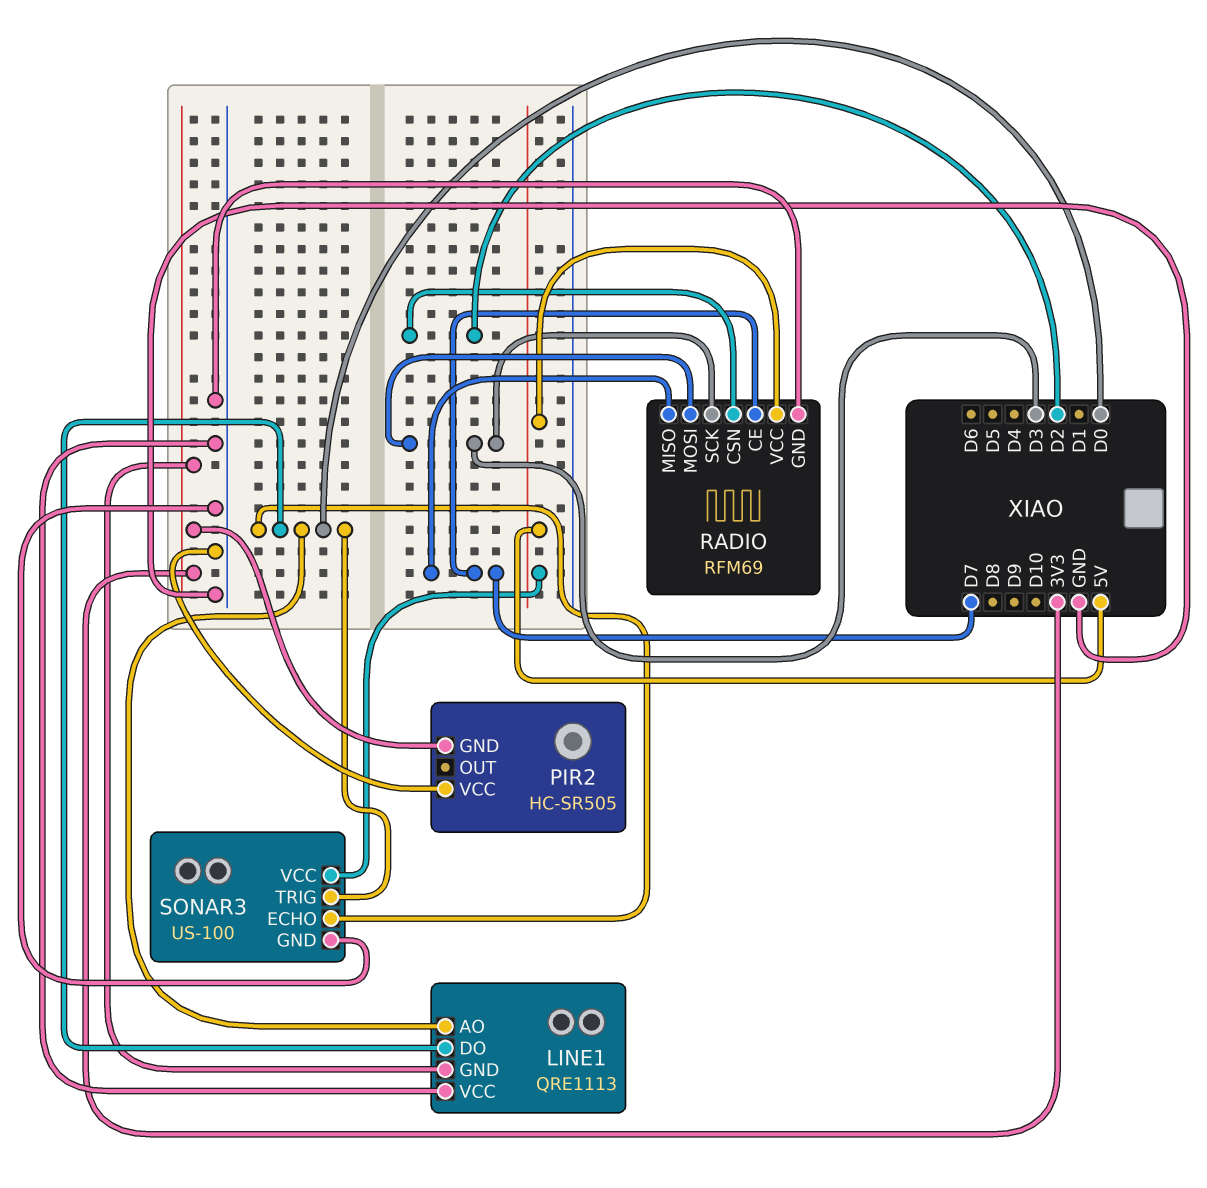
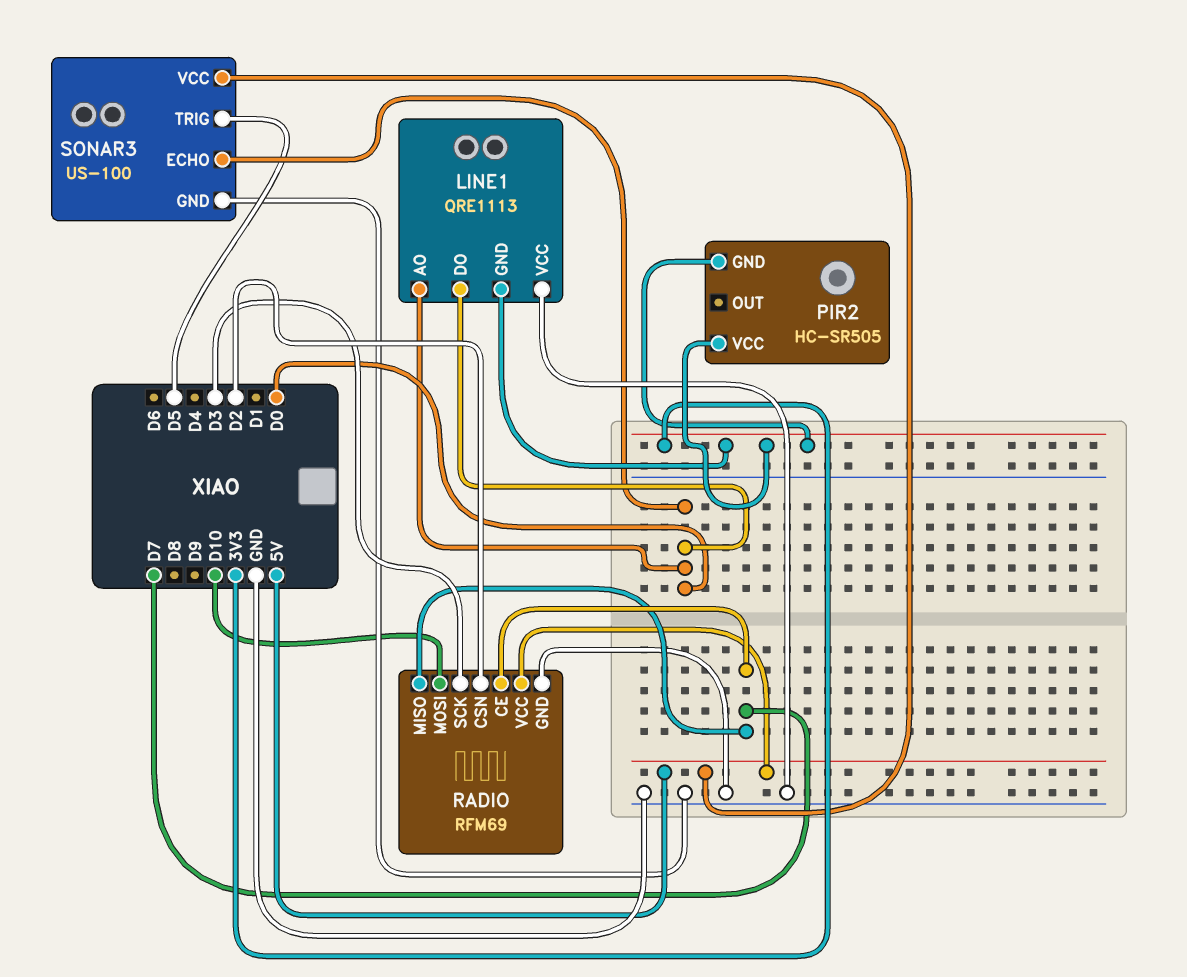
PIR2 pin VCC: GND -> 3V3
RADIO pin MOSI: D3 -> D10
SONAR3 pin TRIG: D0 -> D5

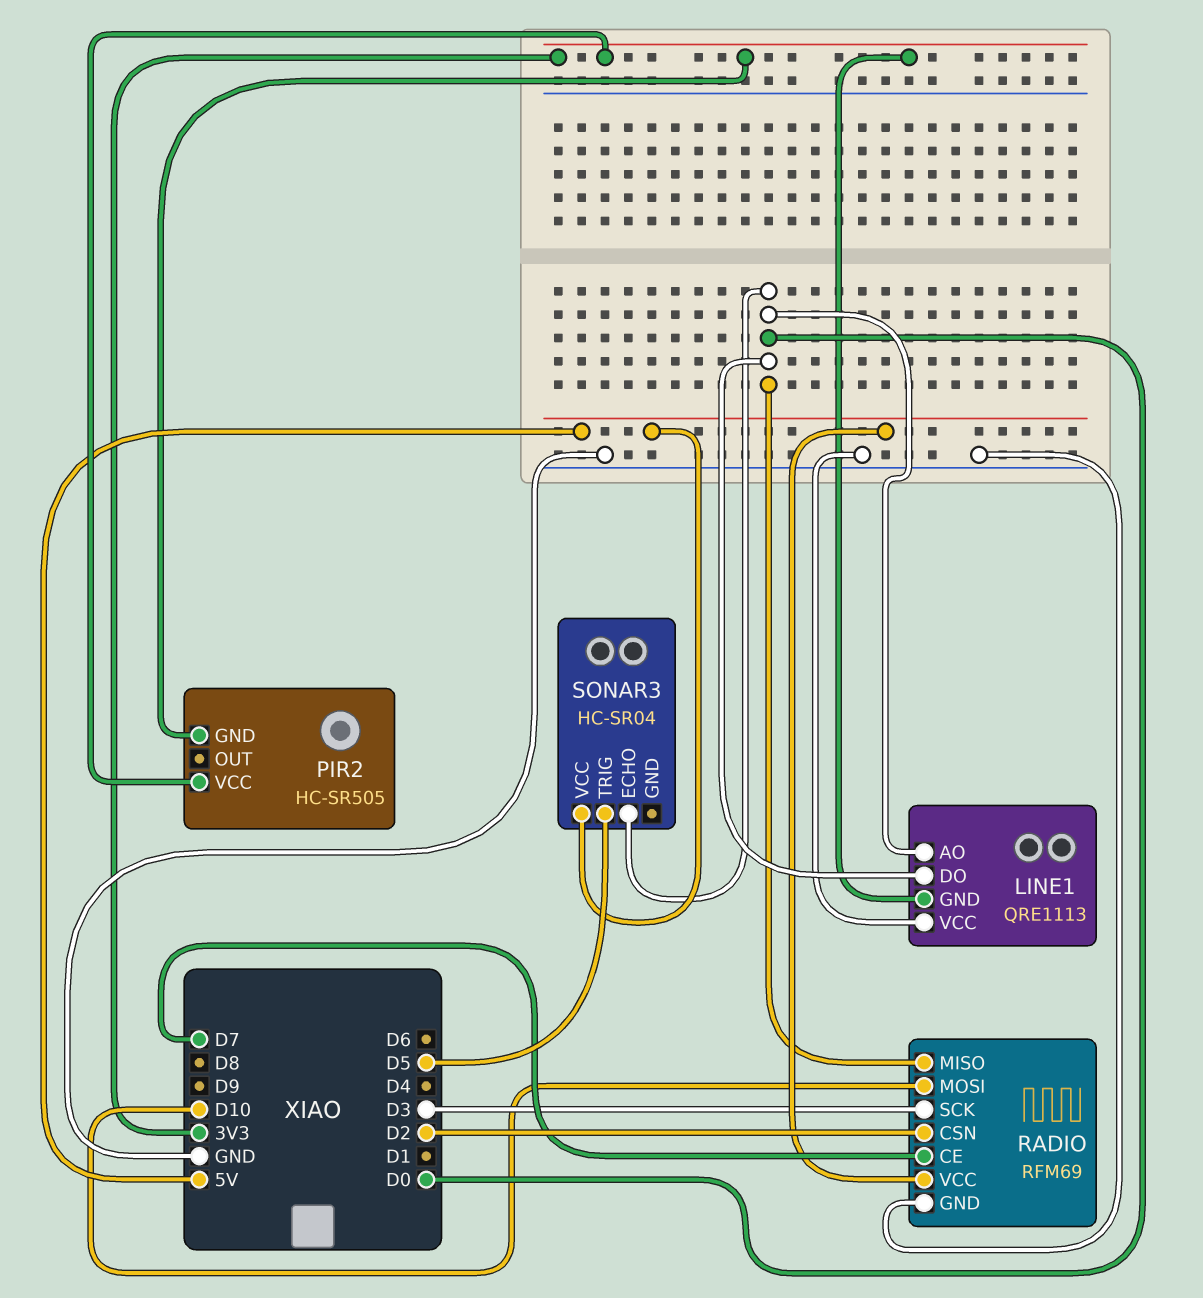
RADIO pin MISO: D7 -> D0
SONAR3: US-100 -> HC-SR04
SONAR3 pin GND: GND -> none

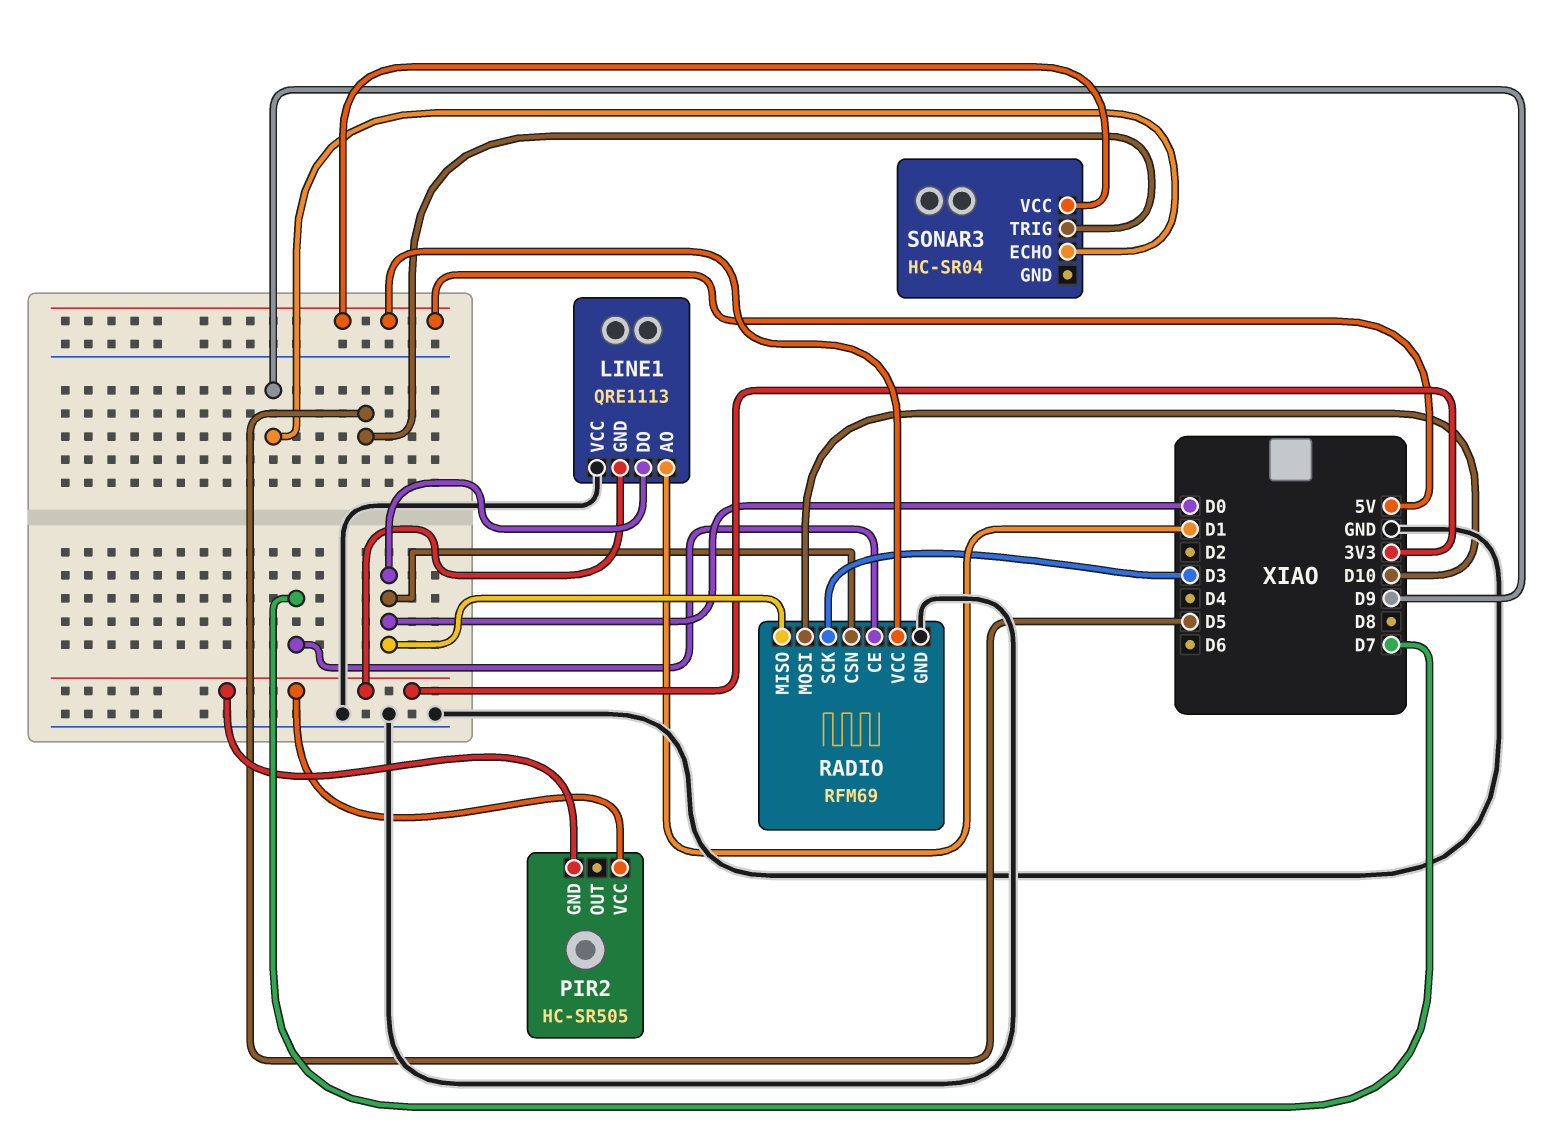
LINE1 pin AO: D0 -> D1
RADIO pin CSN: D2 -> D0
SONAR3 pin ECHO: D0 -> D9

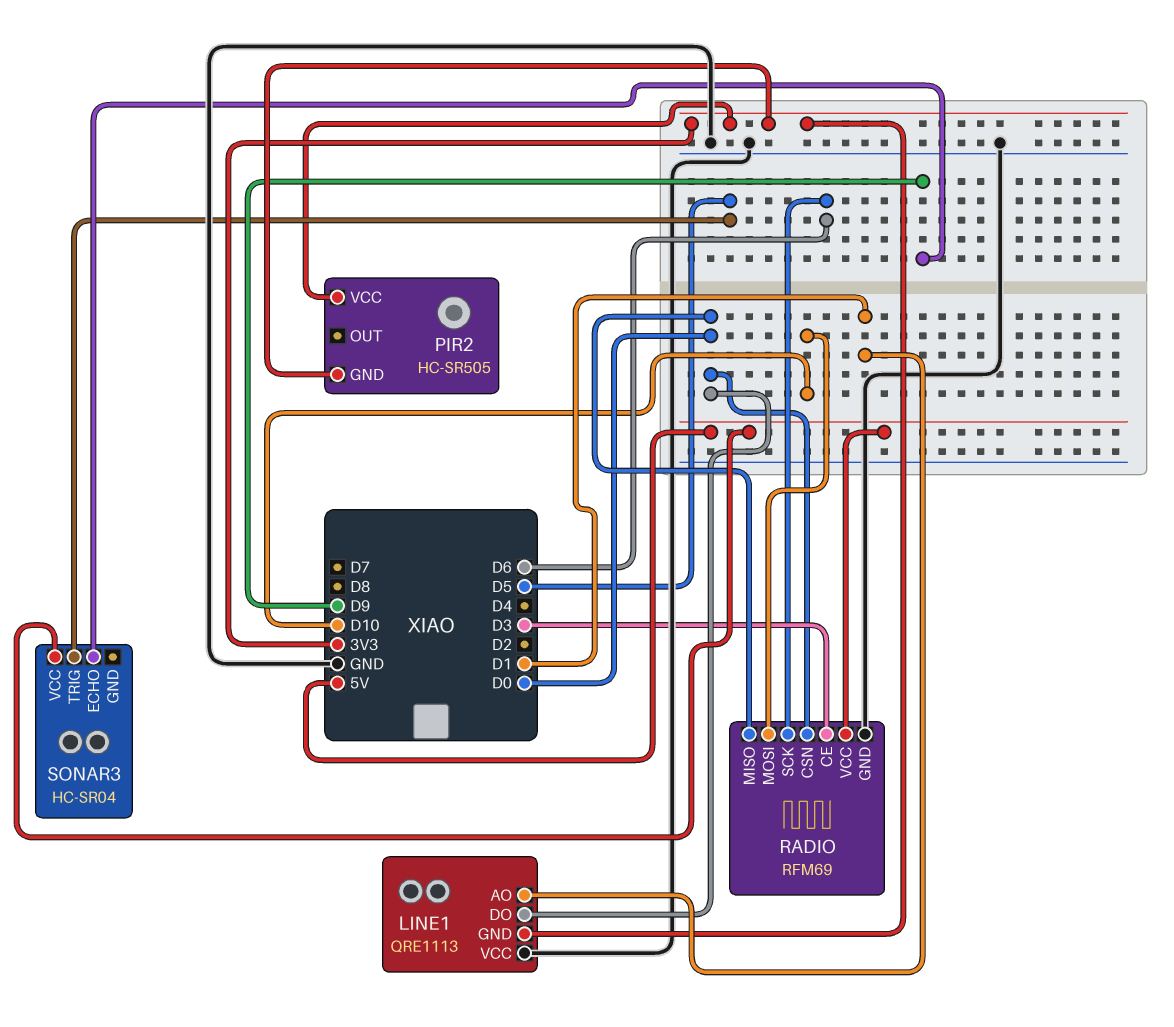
RADIO pin CE: D7 -> D3
RADIO pin SCK: D3 -> D6

